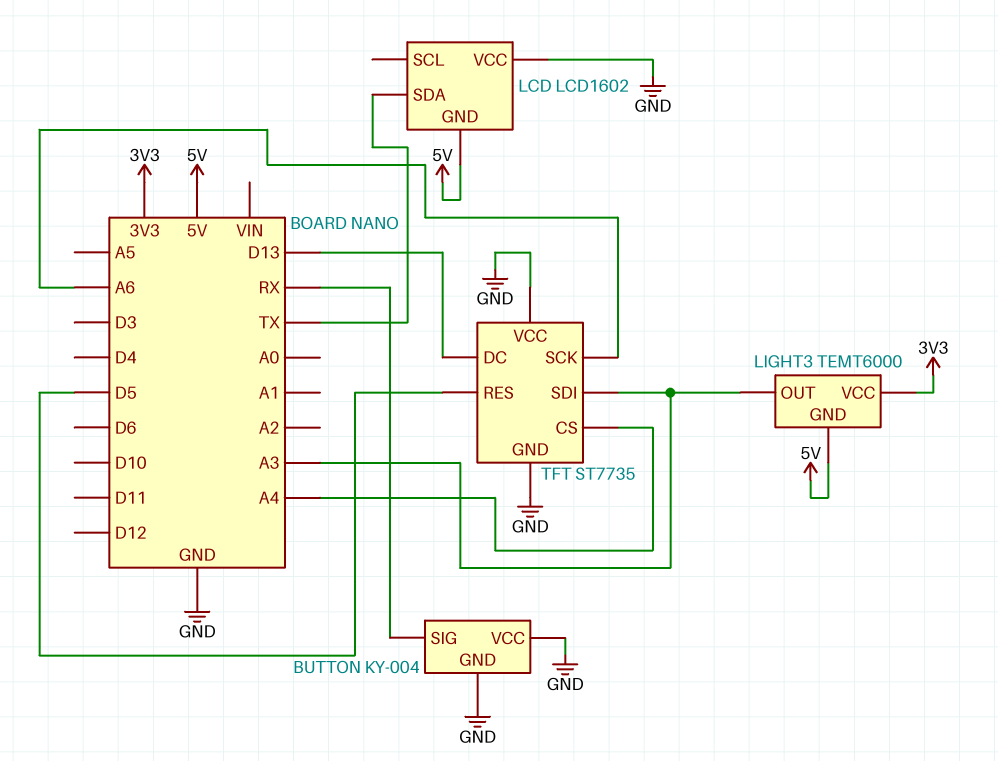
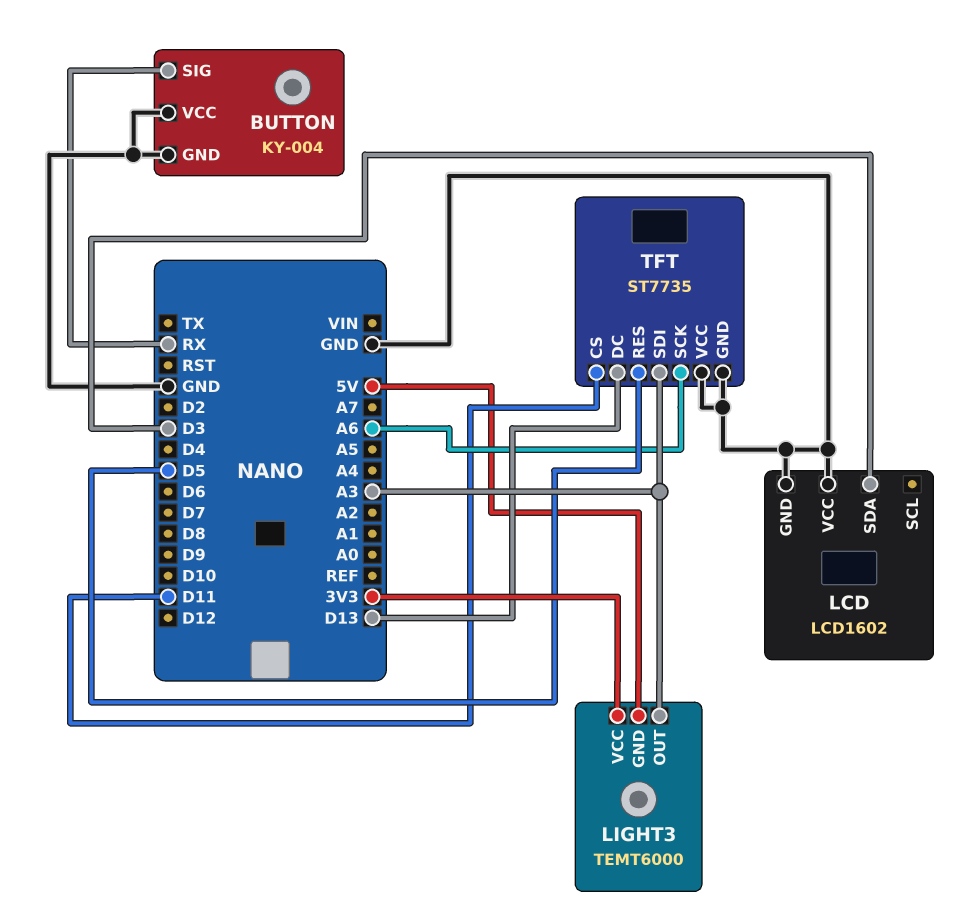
LCD pin GND: 5V -> GND
LCD pin SDA: TX -> D3
TFT pin CS: A4 -> D11

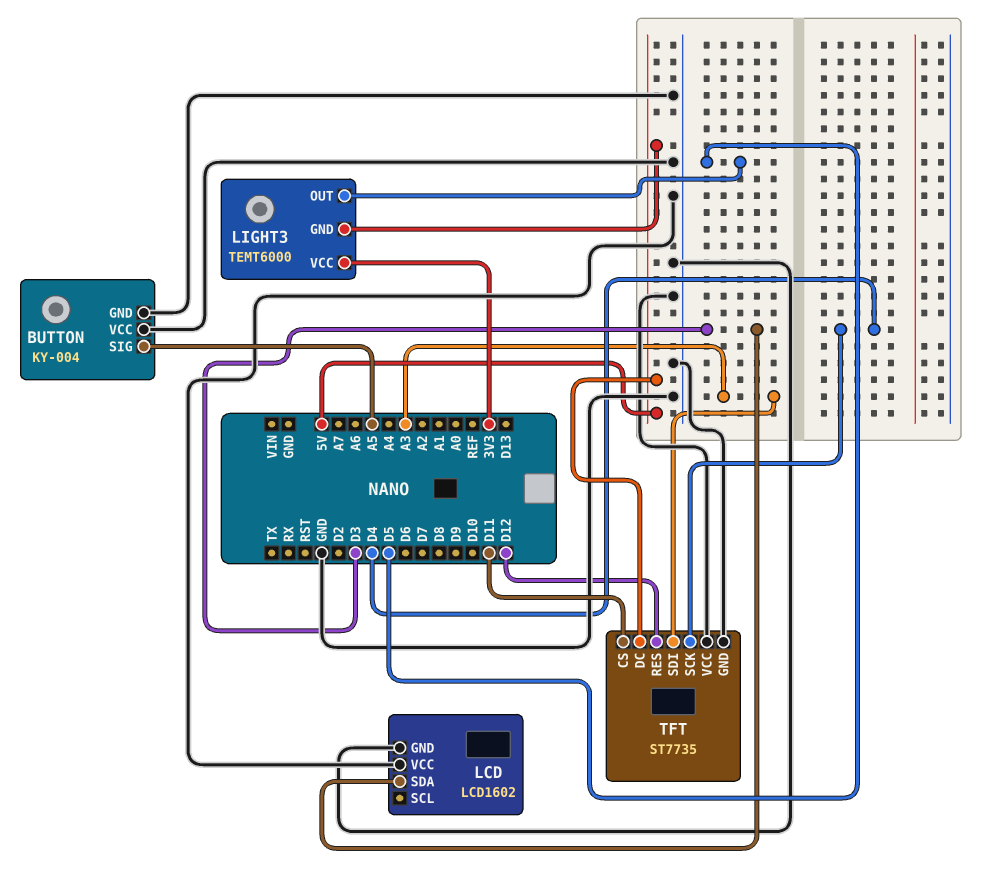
BUTTON pin SIG: RX -> A5
LIGHT3 pin OUT: A3 -> D5
TFT pin DC: D13 -> 5V
TFT pin RES: D5 -> D12
TFT pin SCK: A6 -> D4

